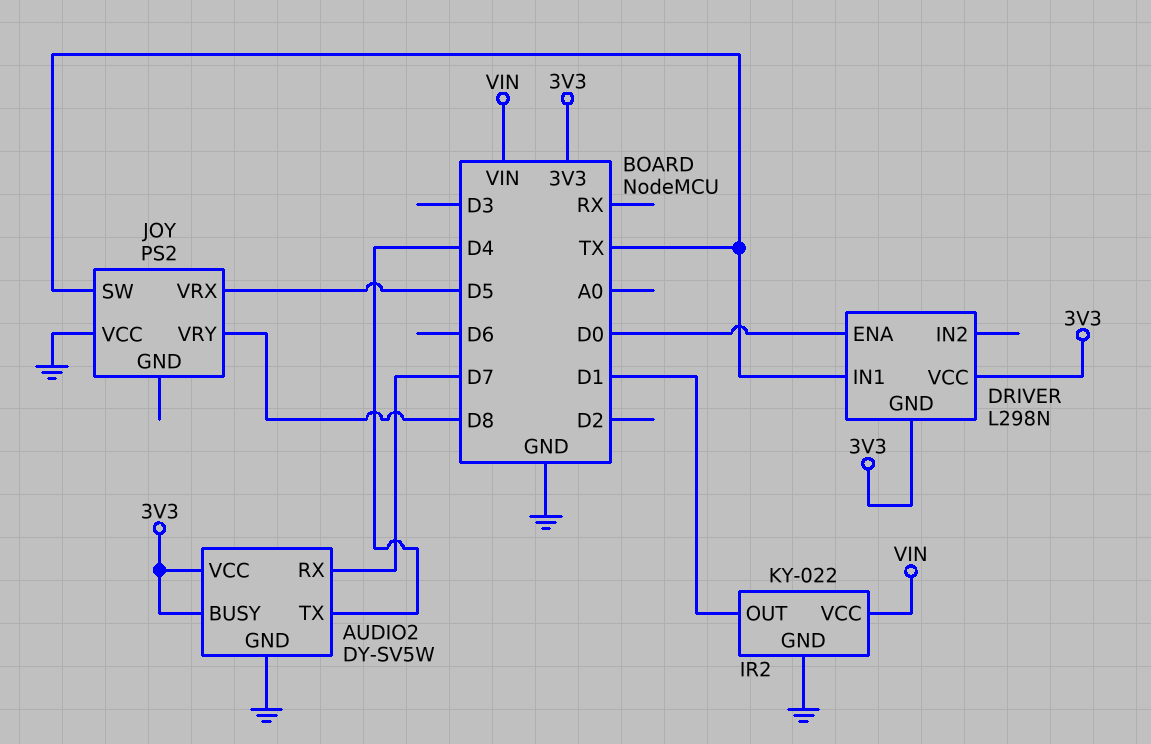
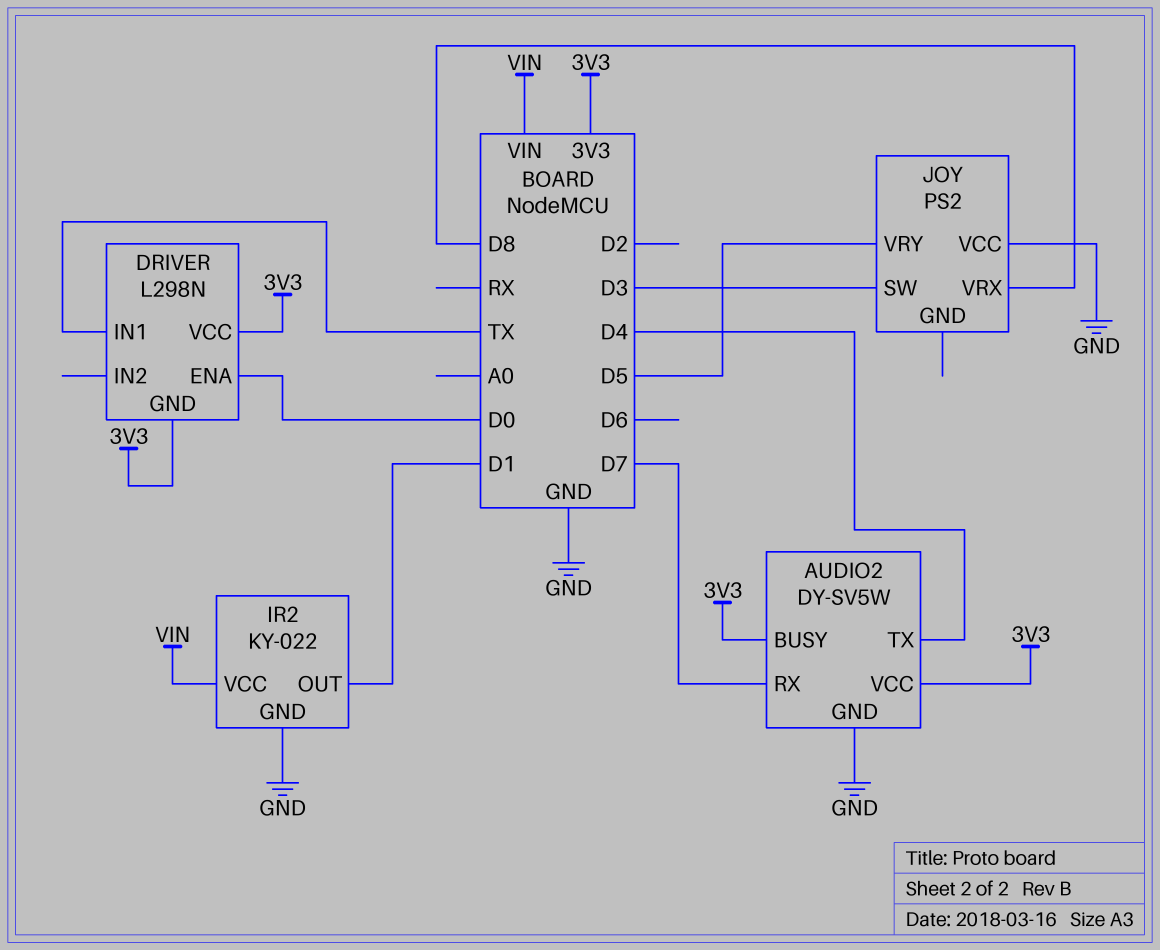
JOY pin SW: TX -> D3
JOY pin VRX: D5 -> D8
JOY pin VRY: D8 -> D5

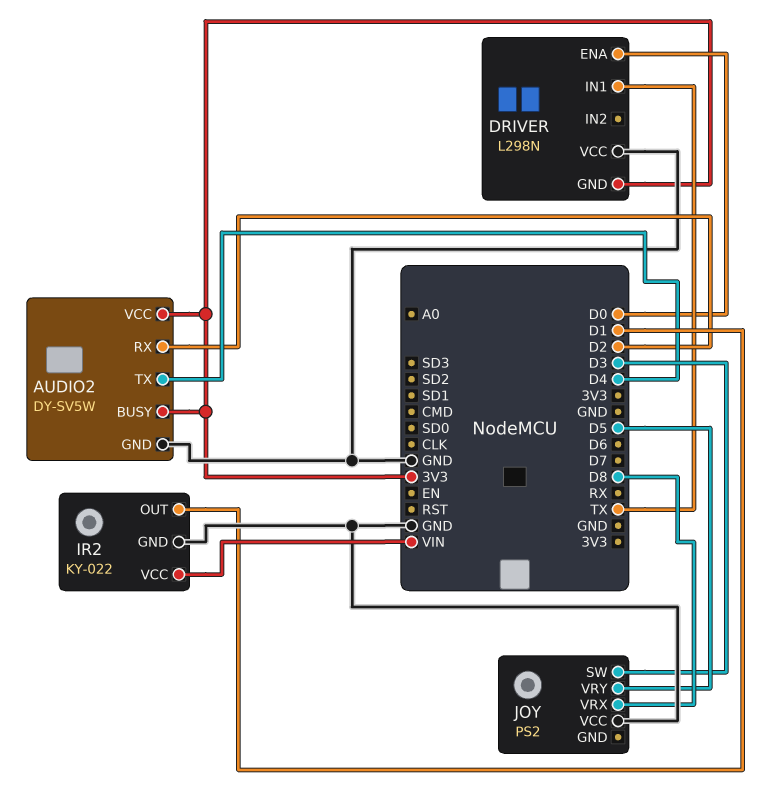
AUDIO2 pin RX: D7 -> D2
DRIVER pin VCC: 3V3 -> GND

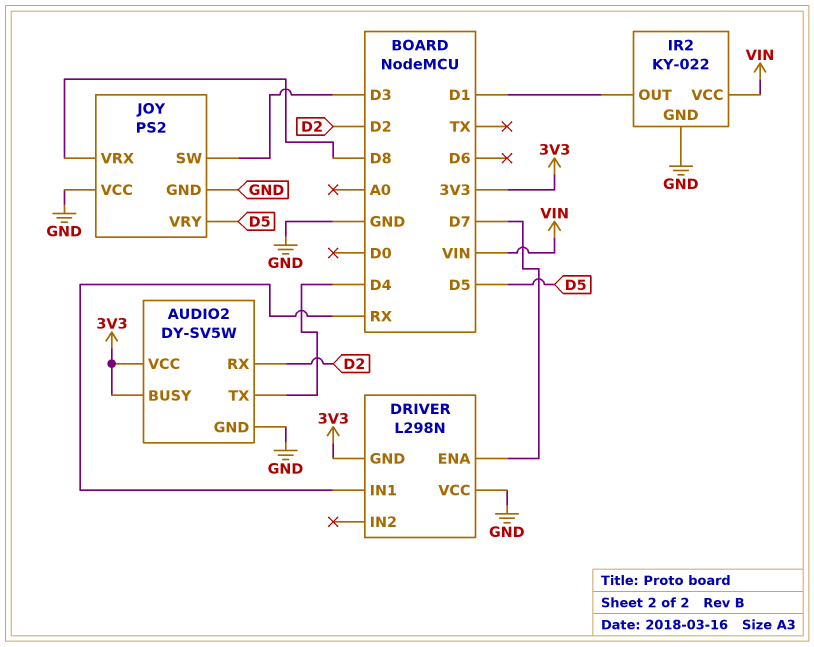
DRIVER pin ENA: D0 -> D7
DRIVER pin IN1: TX -> RX
JOY pin GND: none -> GND

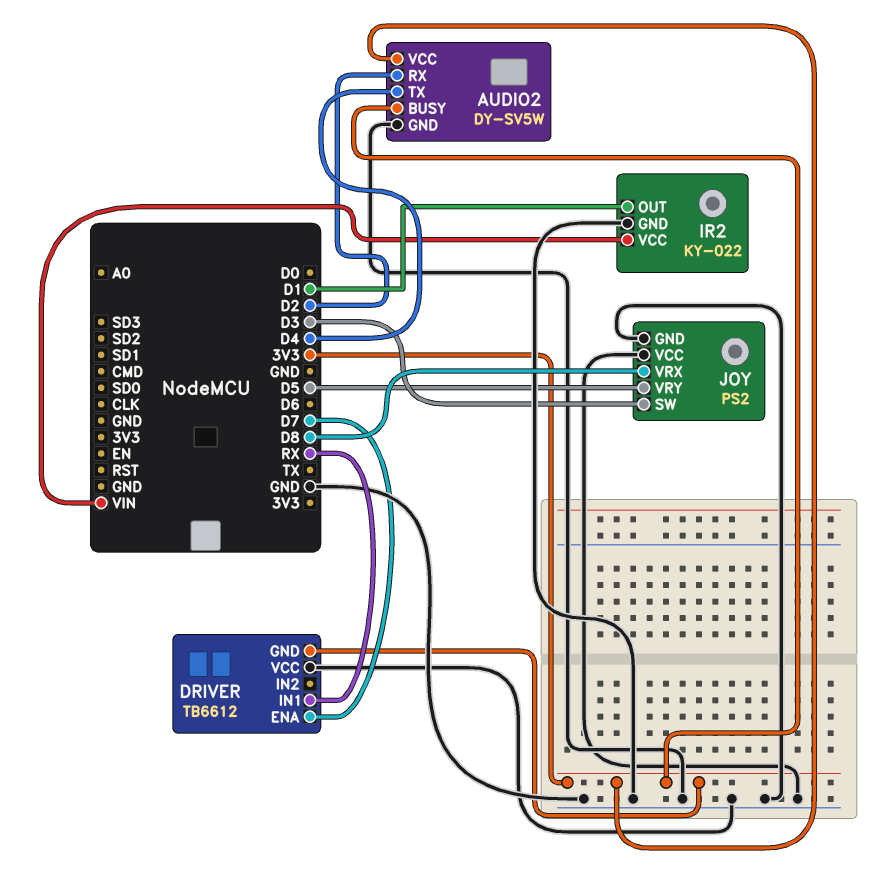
DRIVER: L298N -> TB6612

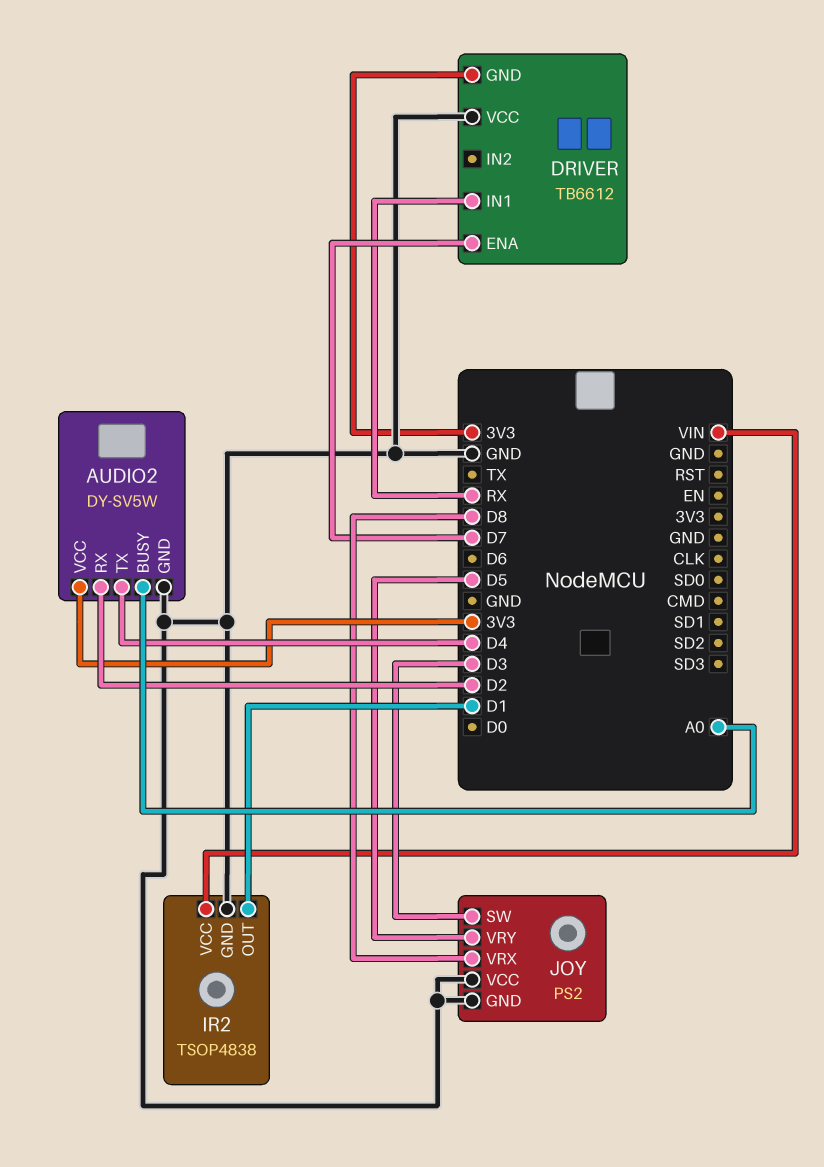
AUDIO2 pin BUSY: 3V3 -> A0
IR2: KY-022 -> TSOP4838

